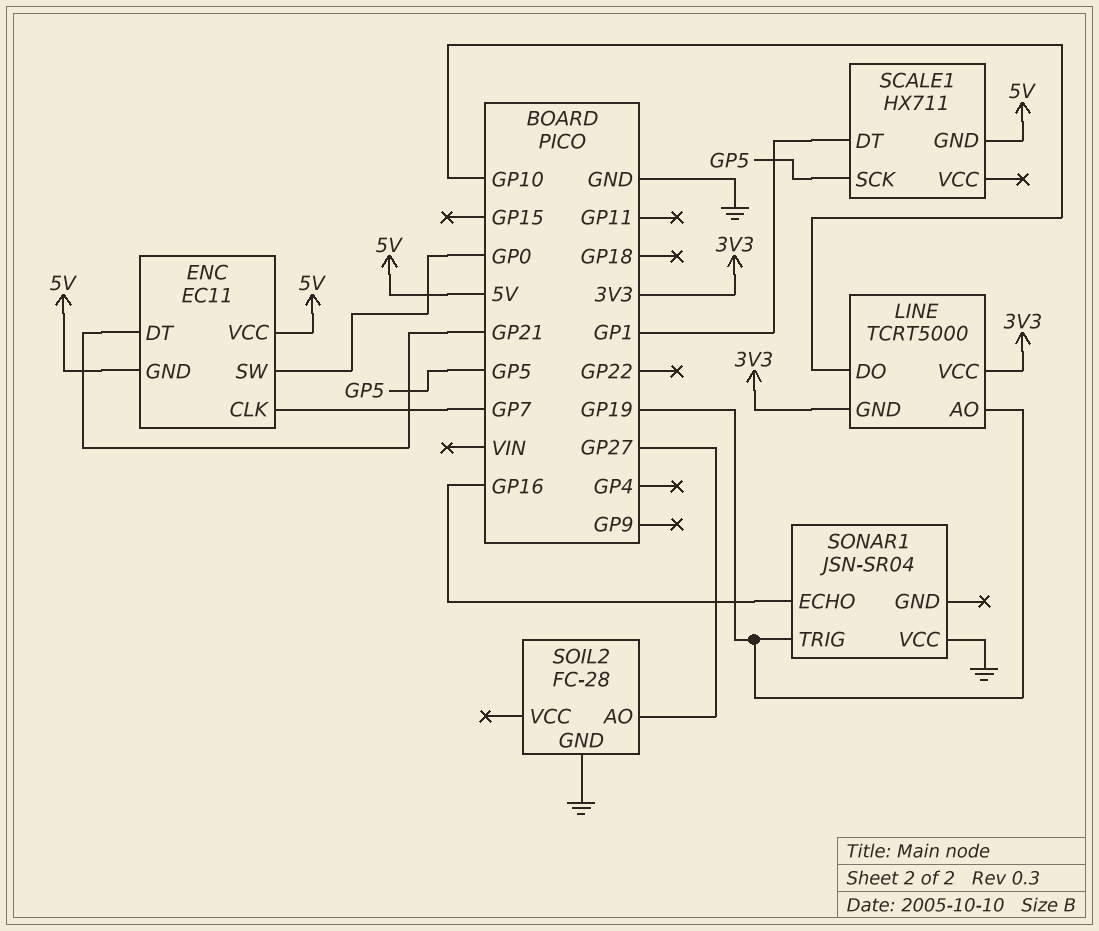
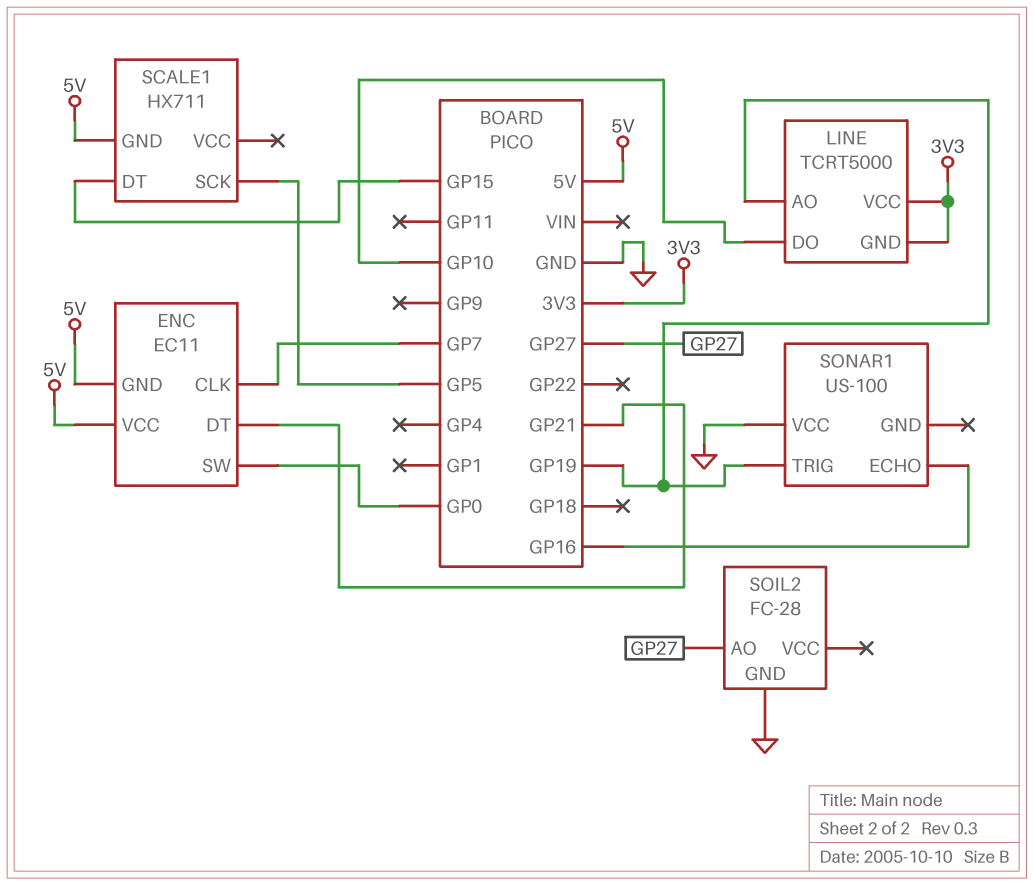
SCALE1 pin DT: GP1 -> GP15
SONAR1: JSN-SR04 -> US-100

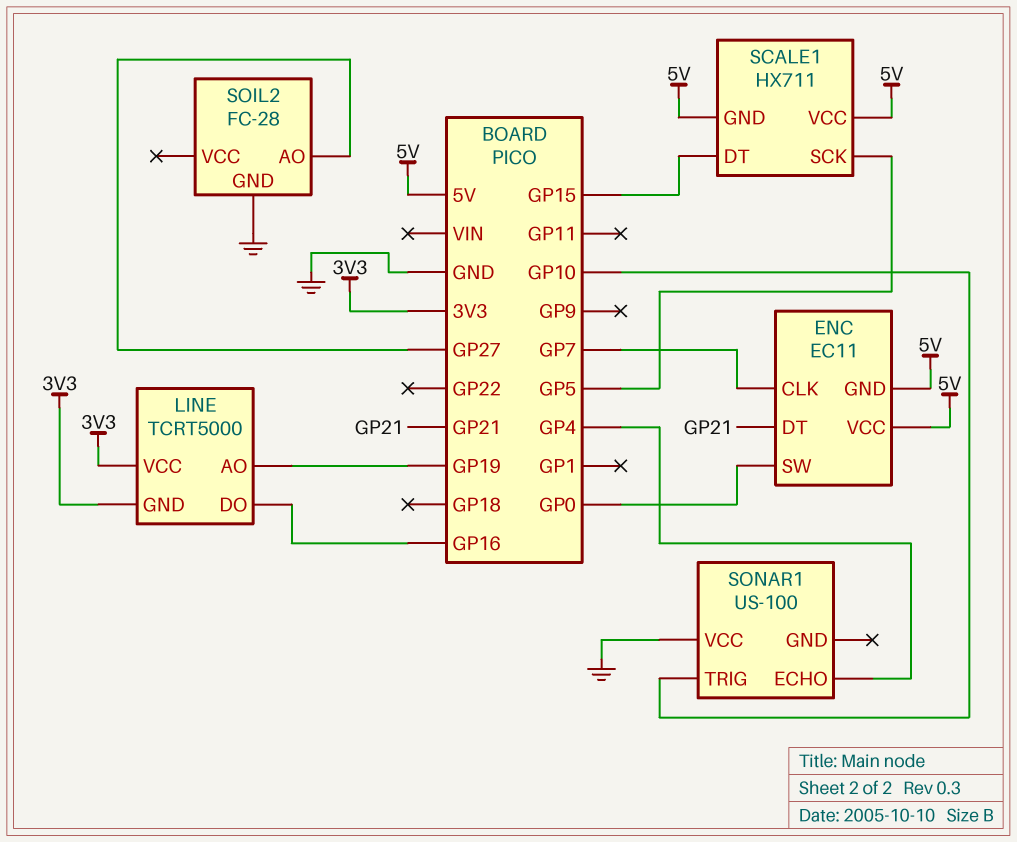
LINE pin DO: GP10 -> GP16
SCALE1 pin VCC: none -> 5V
SONAR1 pin ECHO: GP16 -> GP4
SONAR1 pin TRIG: GP19 -> GP10

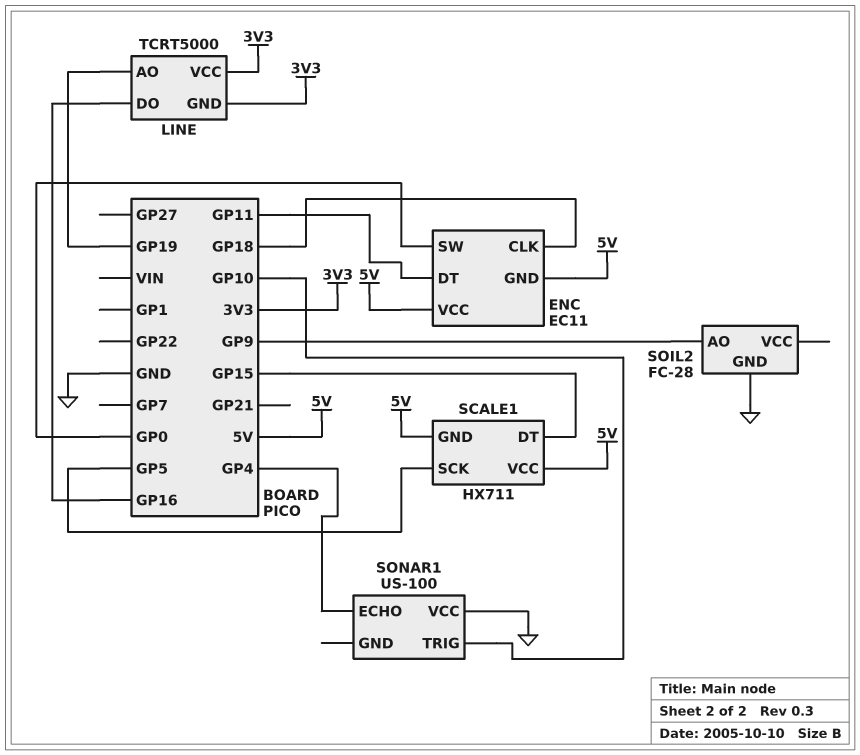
ENC pin CLK: GP7 -> GP18
ENC pin DT: GP21 -> GP11
SOIL2 pin AO: GP27 -> GP9

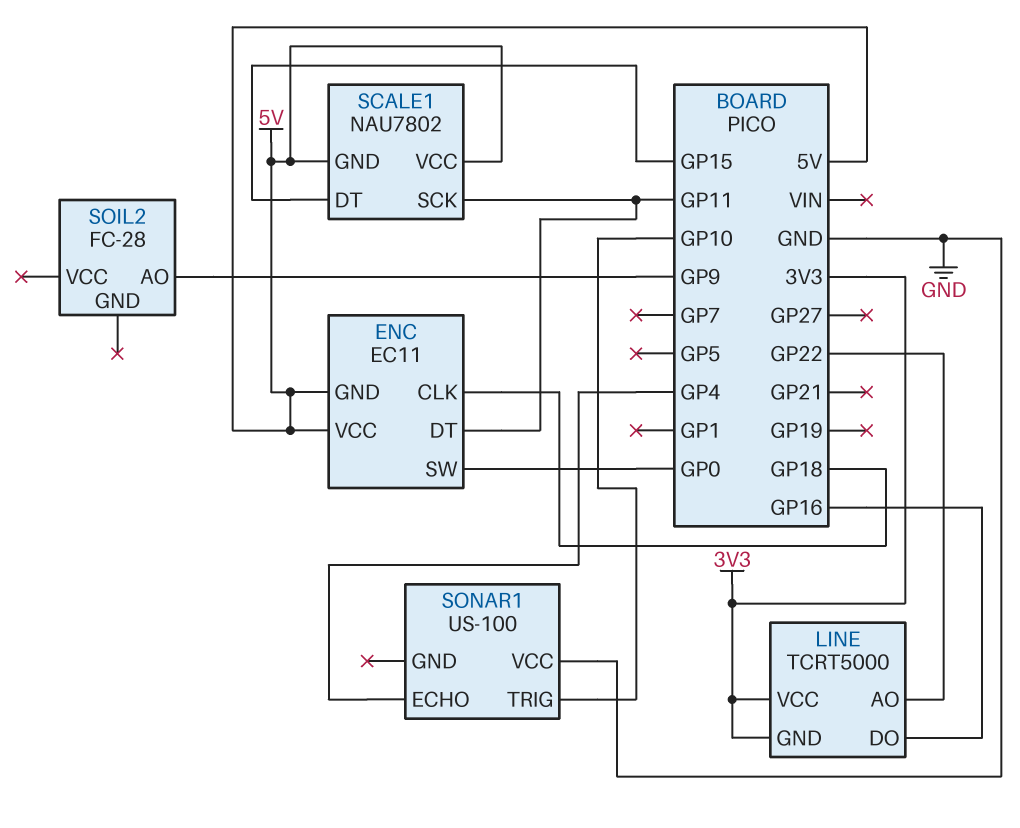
LINE pin AO: GP19 -> GP22
SCALE1: HX711 -> NAU7802
SCALE1 pin SCK: GP5 -> GP11
SOIL2 pin GND: GND -> none

